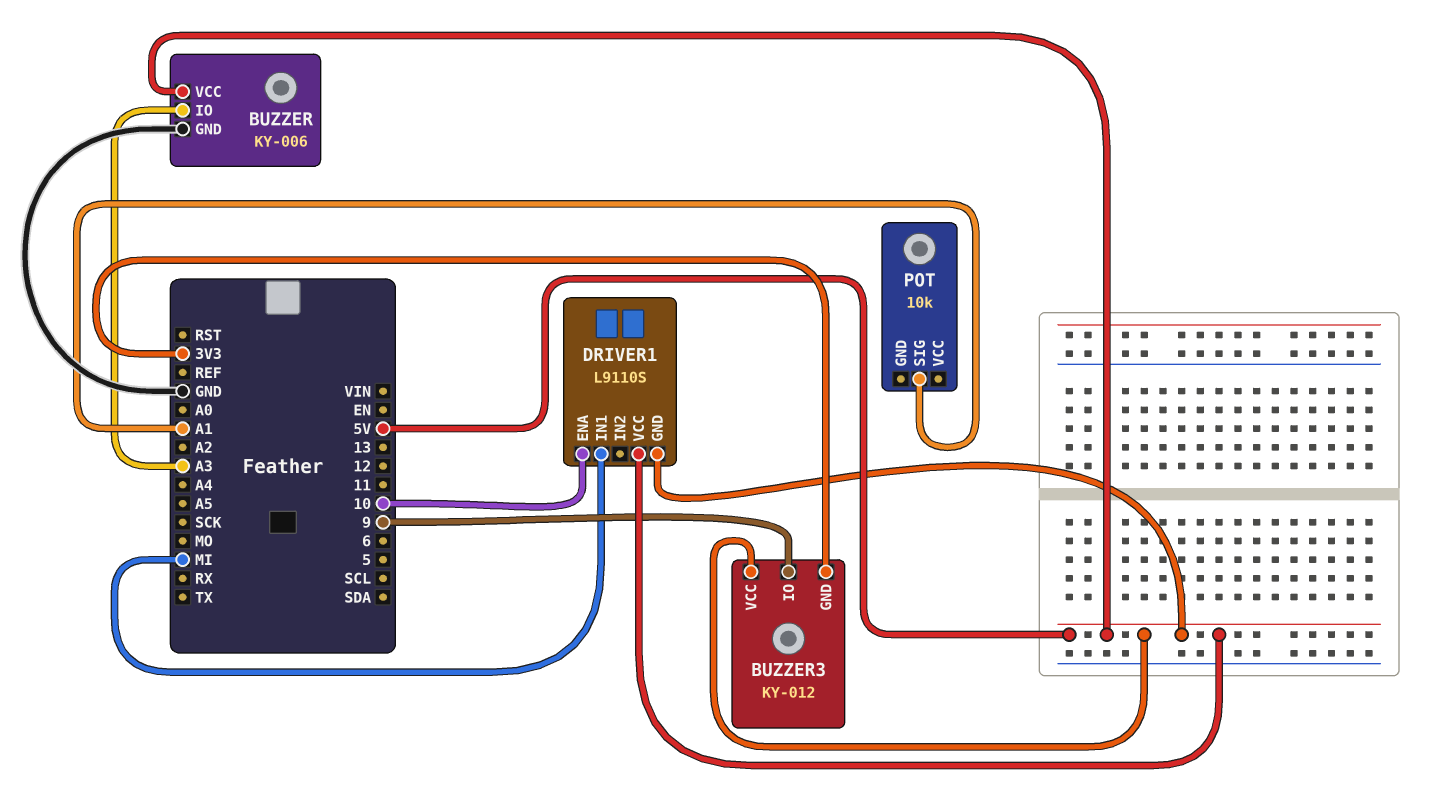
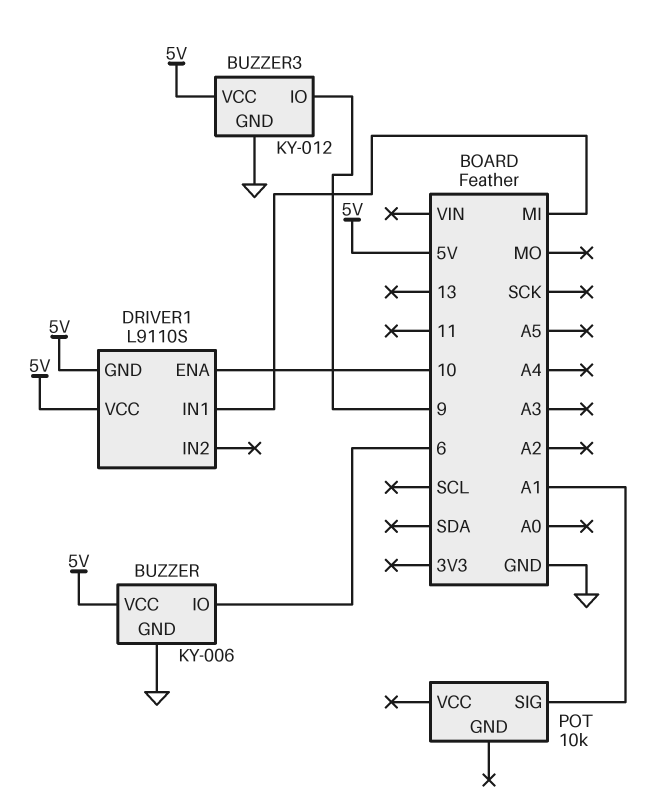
BUZZER pin IO: A3 -> 6
BUZZER3 pin GND: 3V3 -> GND

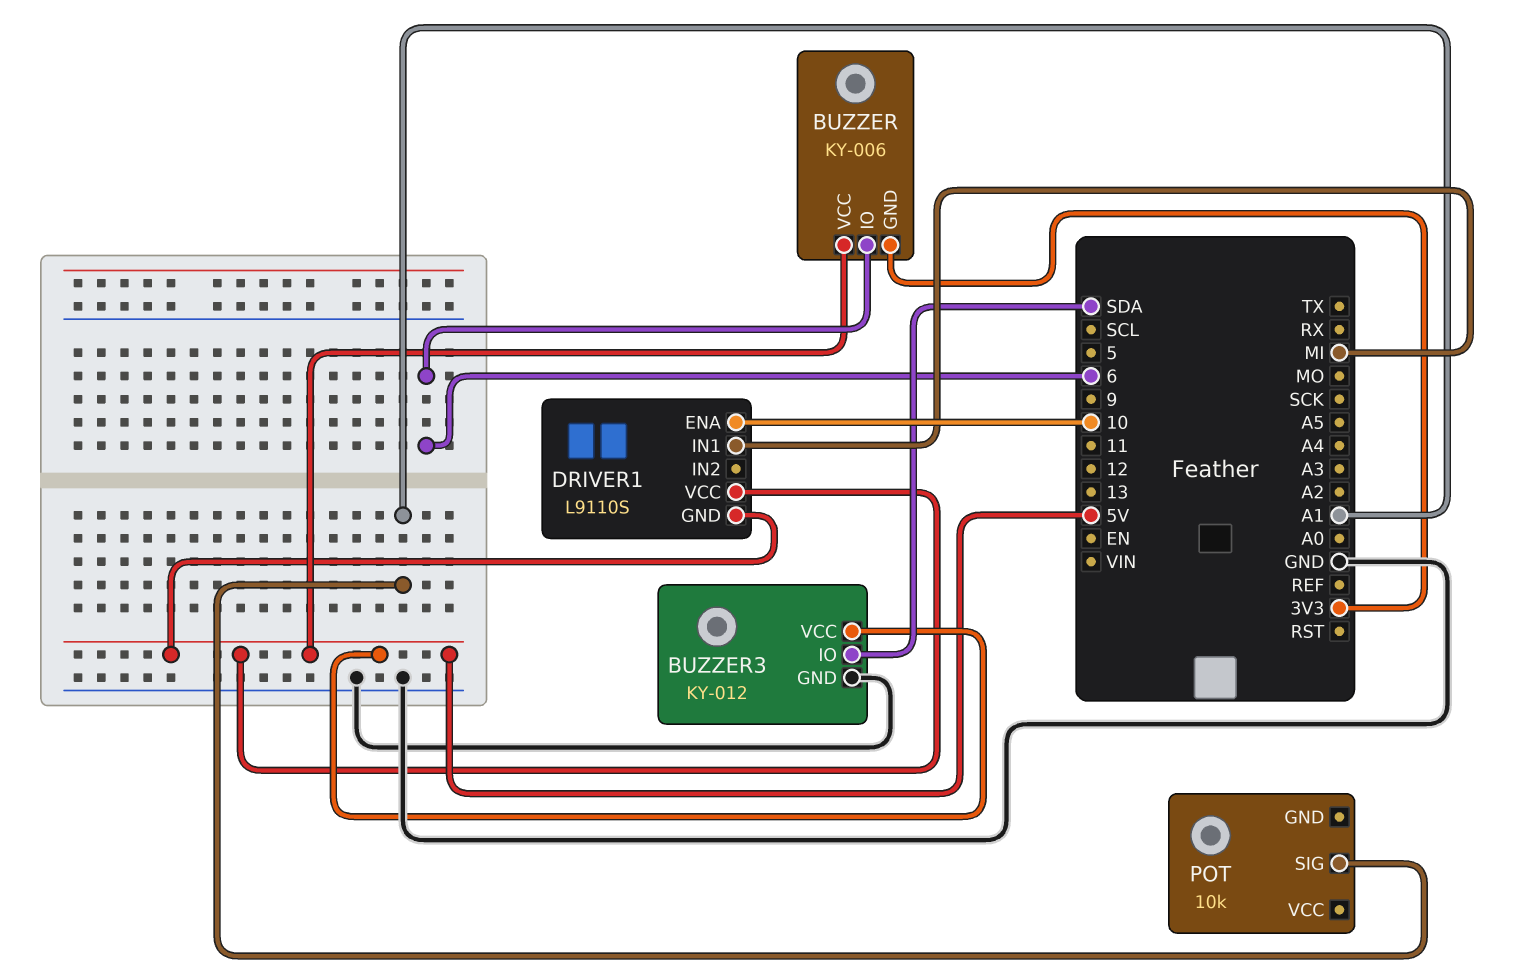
BUZZER pin GND: GND -> 3V3
BUZZER3 pin IO: 9 -> SDA

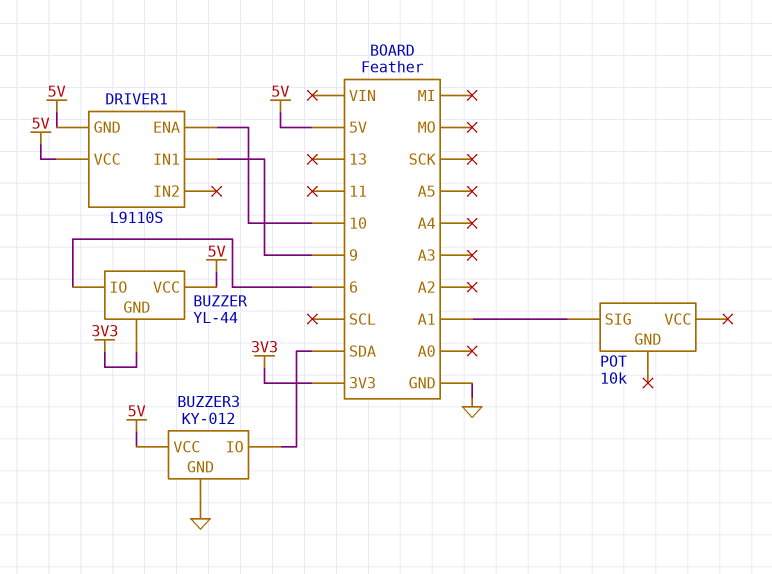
BUZZER: KY-006 -> YL-44
DRIVER1 pin IN1: MI -> 9

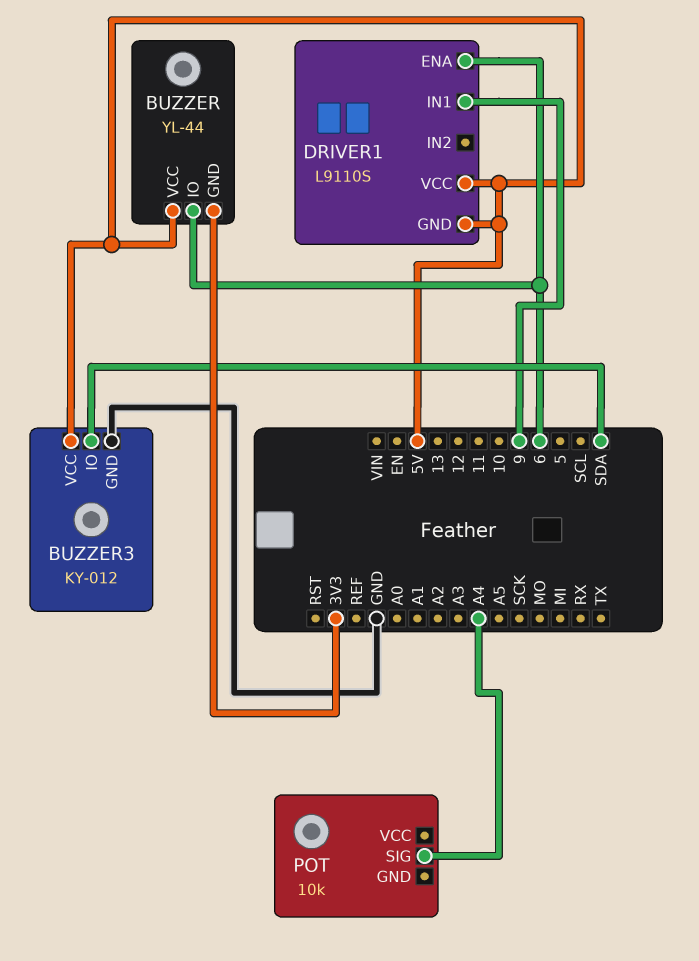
DRIVER1 pin ENA: 10 -> 6
POT pin SIG: A1 -> A4

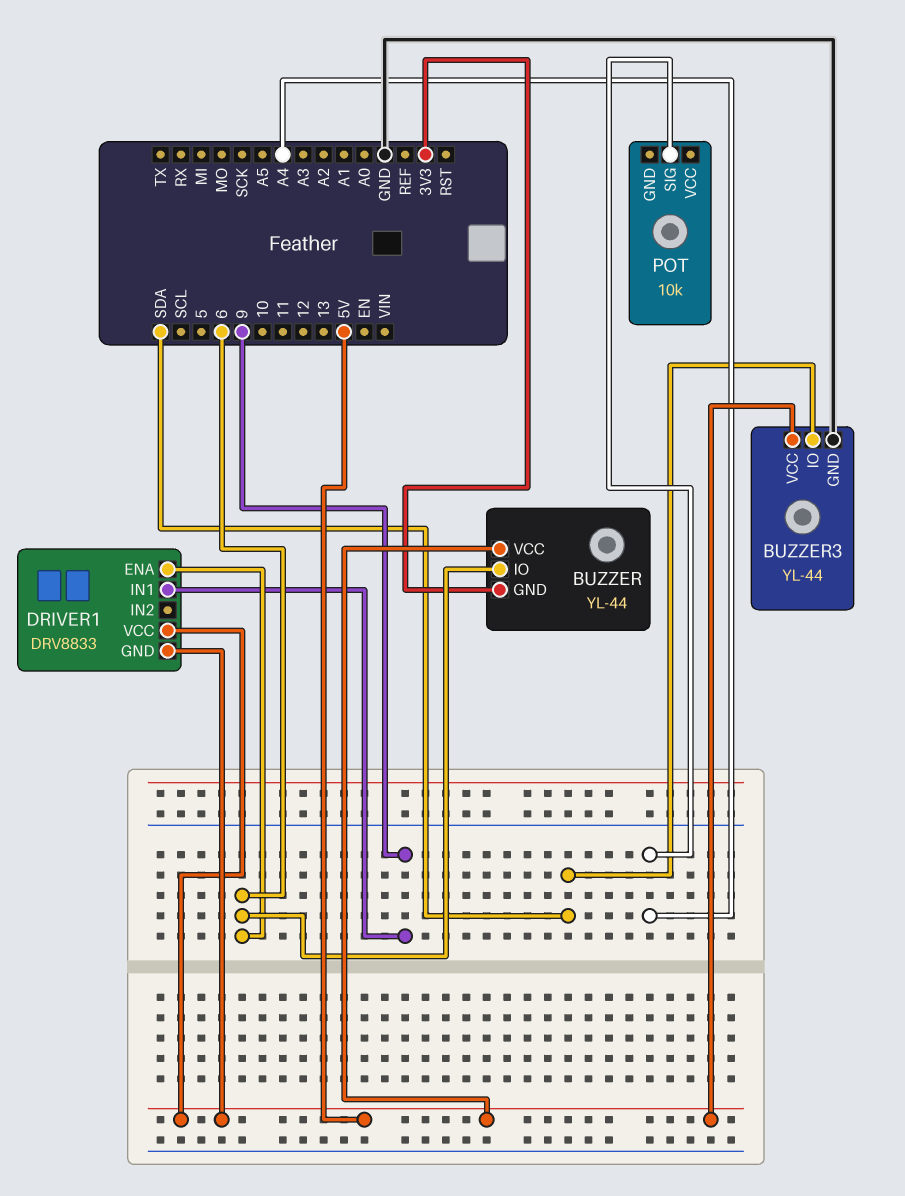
BUZZER3: KY-012 -> YL-44
DRIVER1: L9110S -> DRV8833

